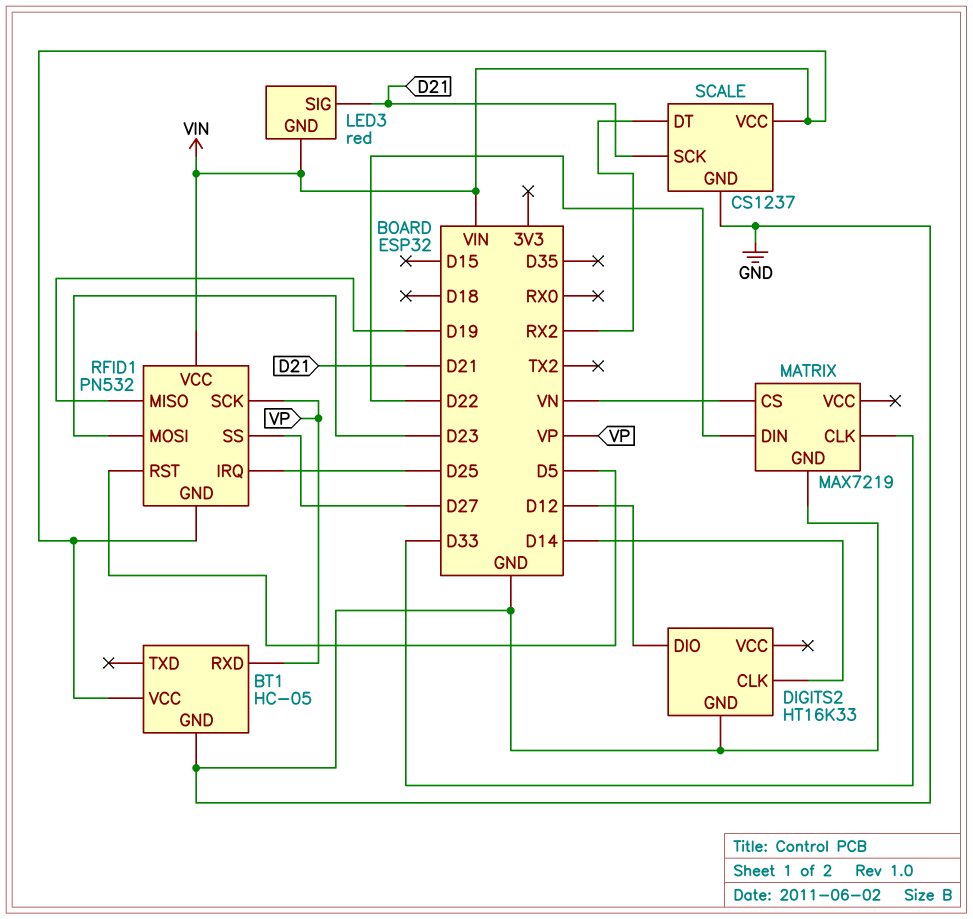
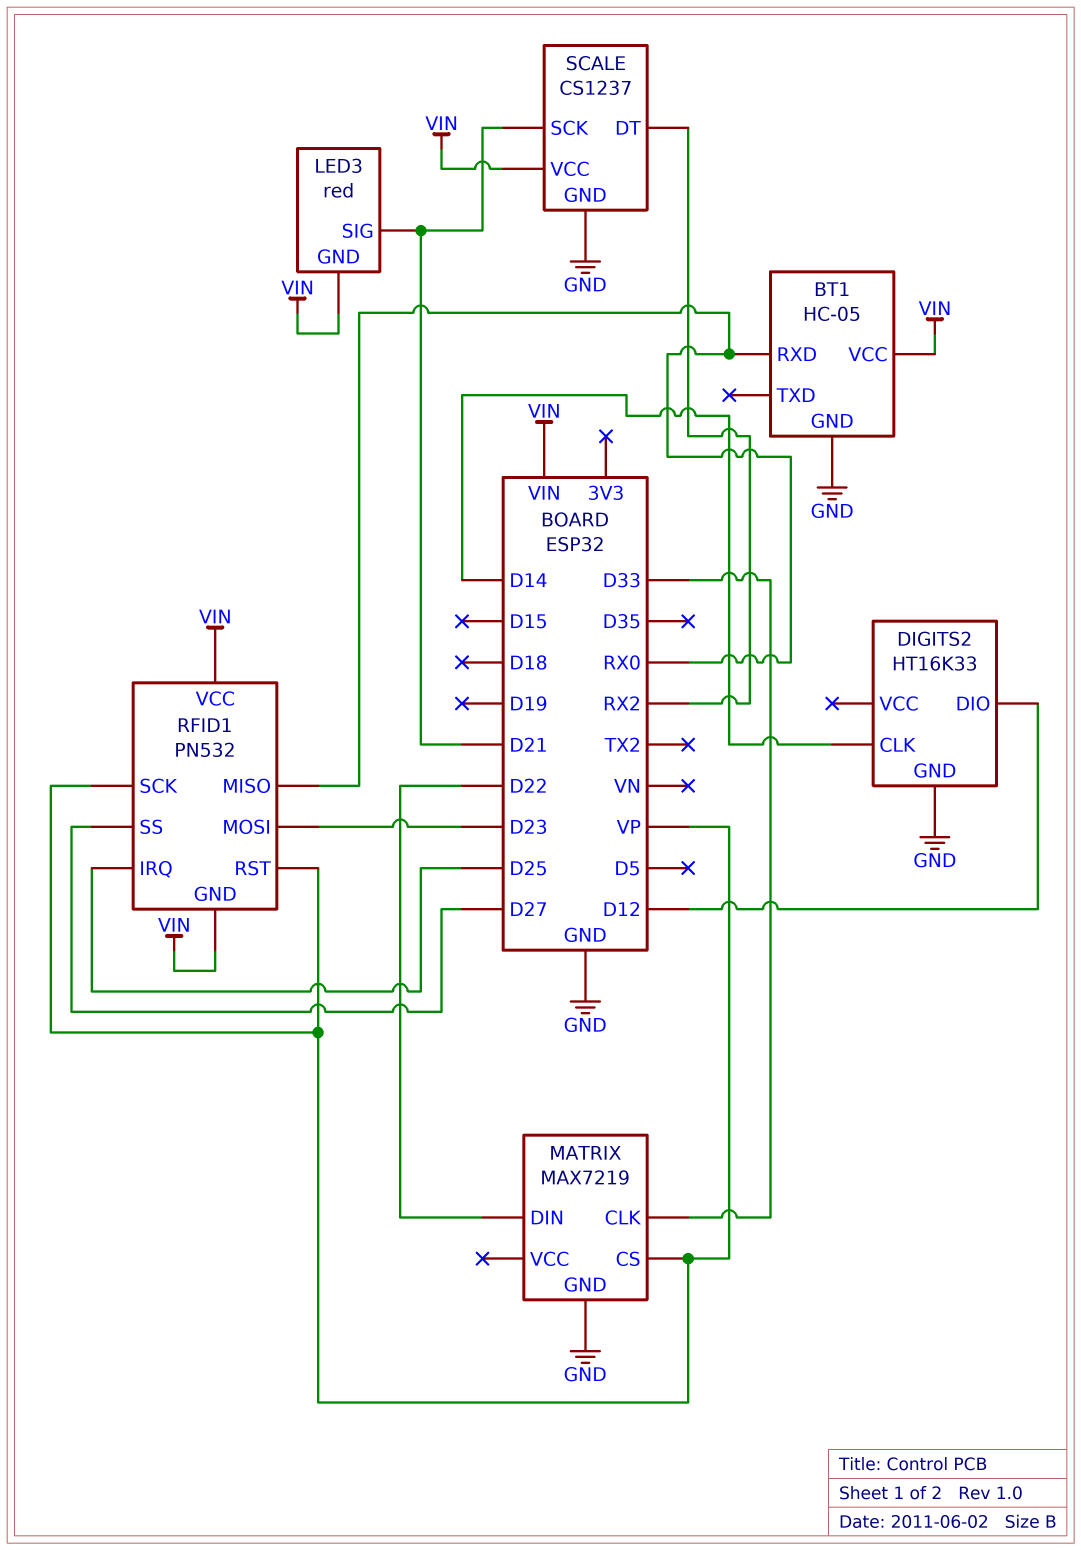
BT1 pin RXD: VP -> RX0
MATRIX pin CS: VN -> VP
RFID1 pin MISO: D19 -> RX0
RFID1 pin RST: D5 -> VP

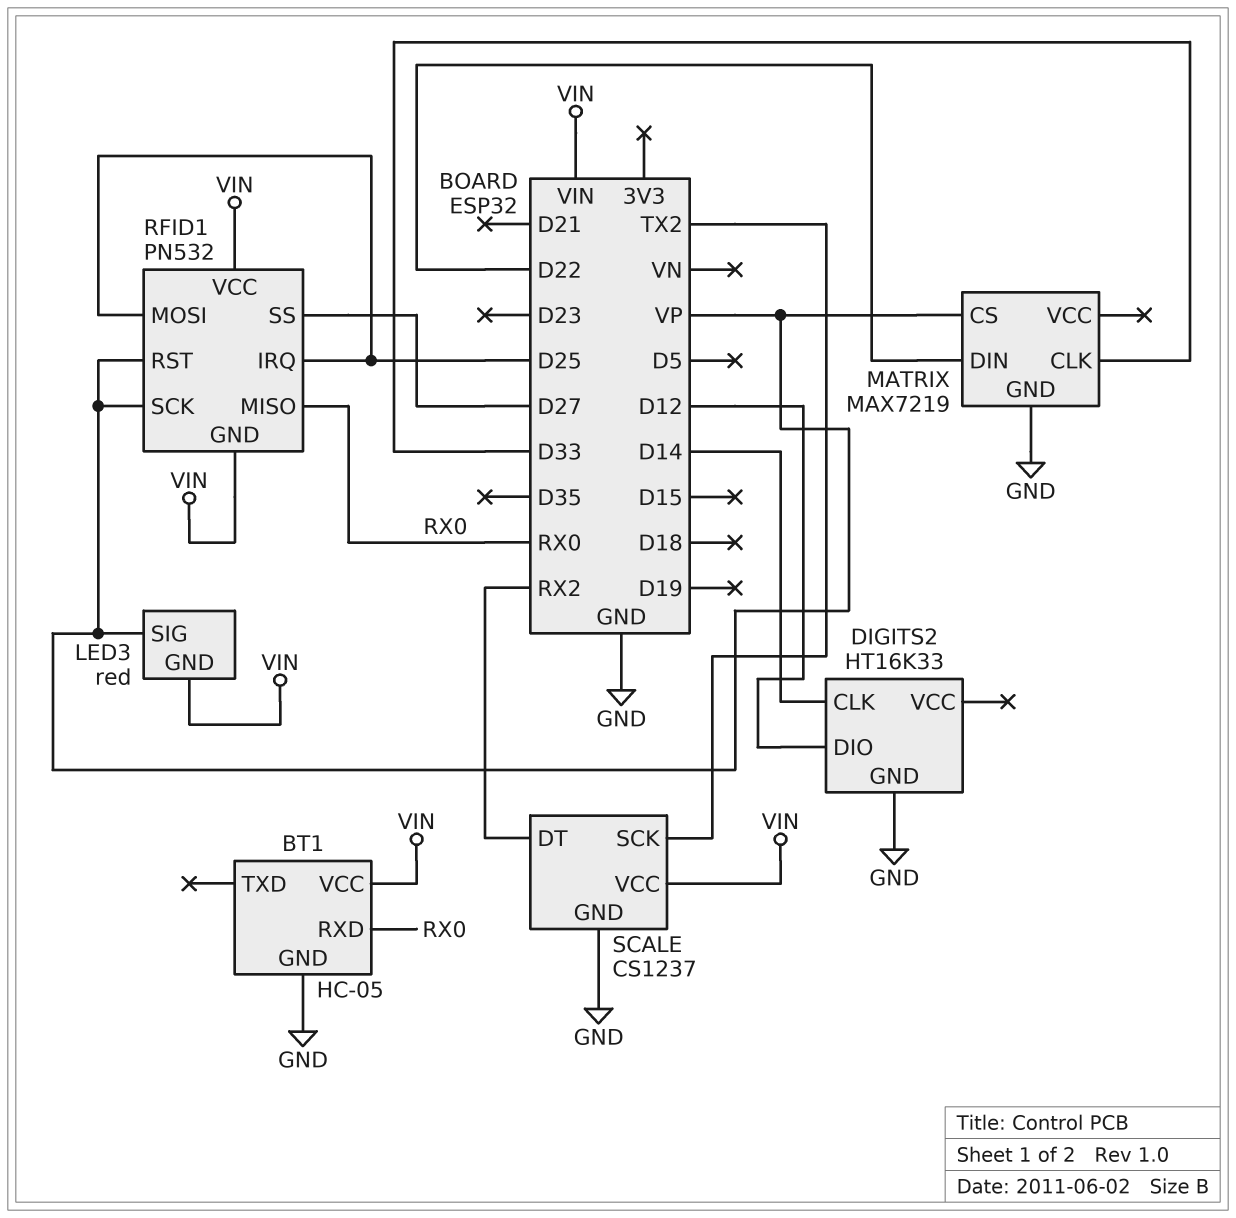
LED3 pin SIG: D21 -> VP
RFID1 pin MOSI: D23 -> D25
SCALE pin SCK: D21 -> TX2

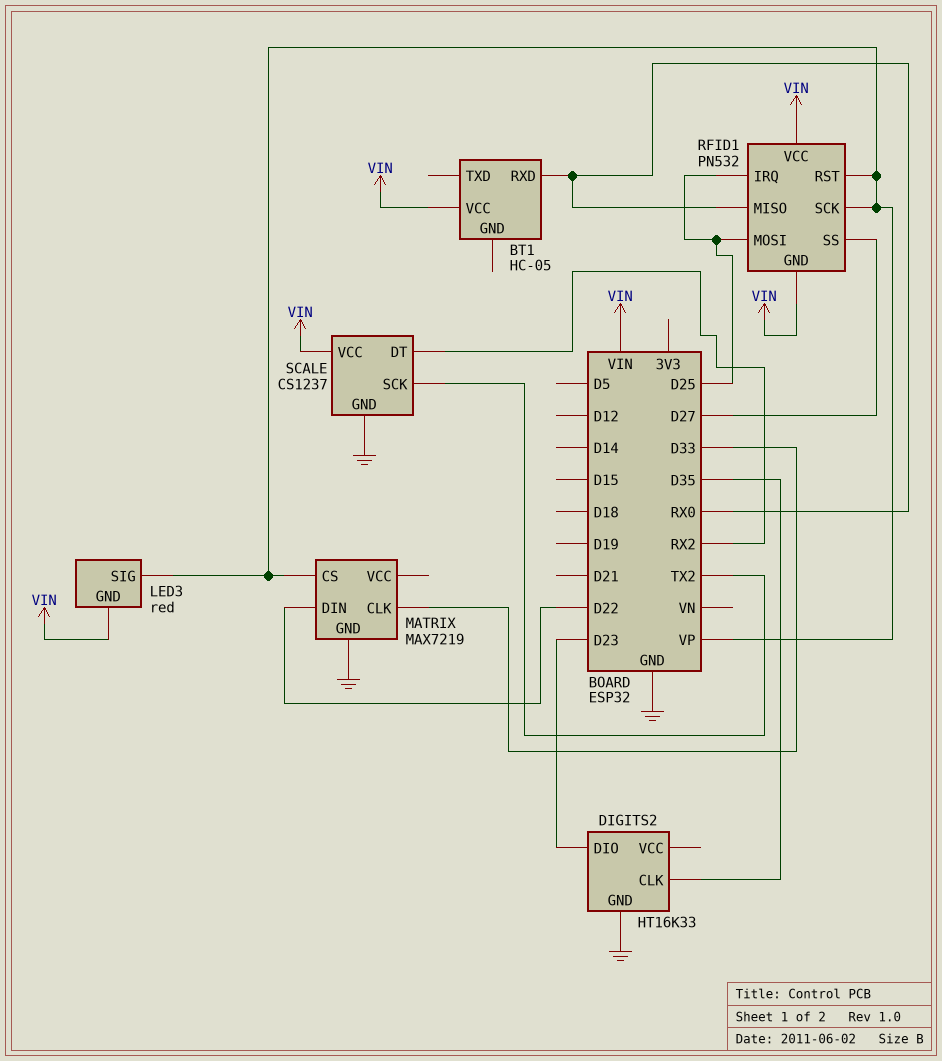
BT1 pin GND: GND -> none
DIGITS2 pin CLK: D14 -> D35
DIGITS2 pin DIO: D12 -> D23

